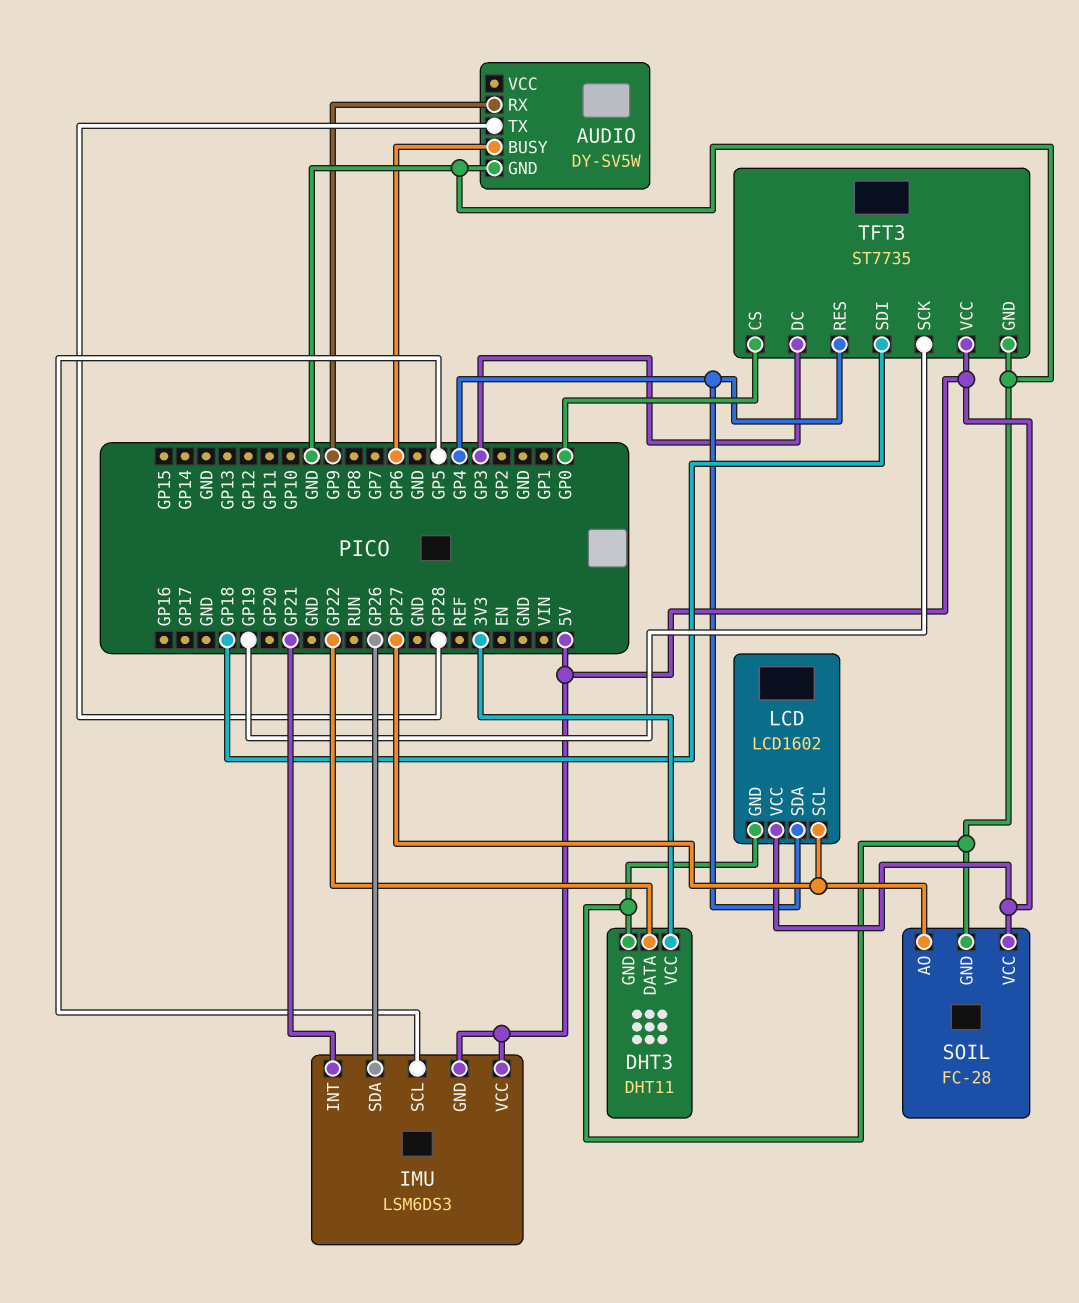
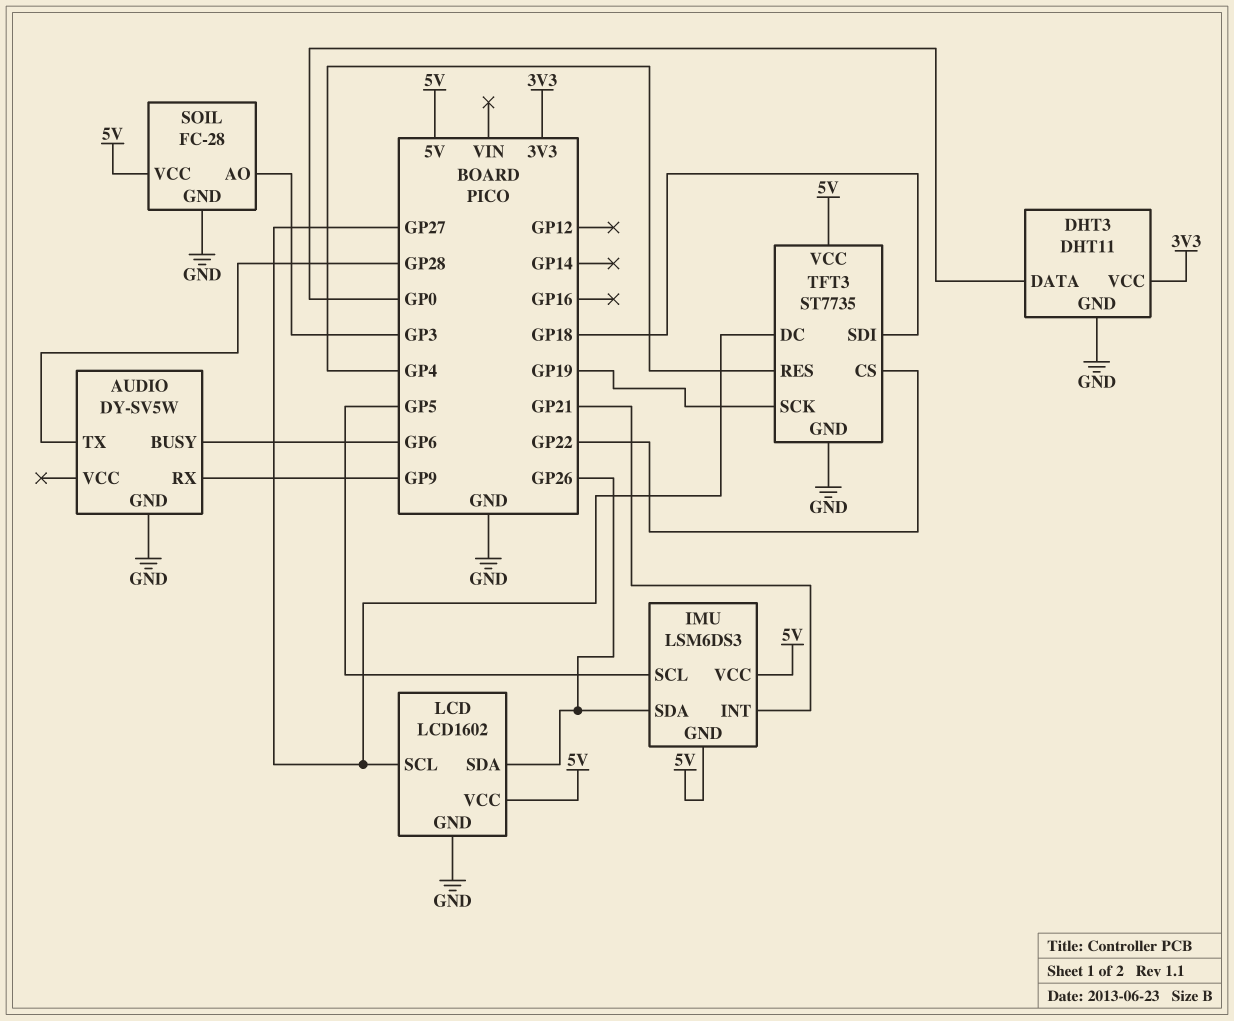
DHT3 pin DATA: GP22 -> GP0
LCD pin SDA: GP4 -> GP26
SOIL pin AO: GP27 -> GP3
TFT3 pin CS: GP0 -> GP22
TFT3 pin DC: GP3 -> GP27

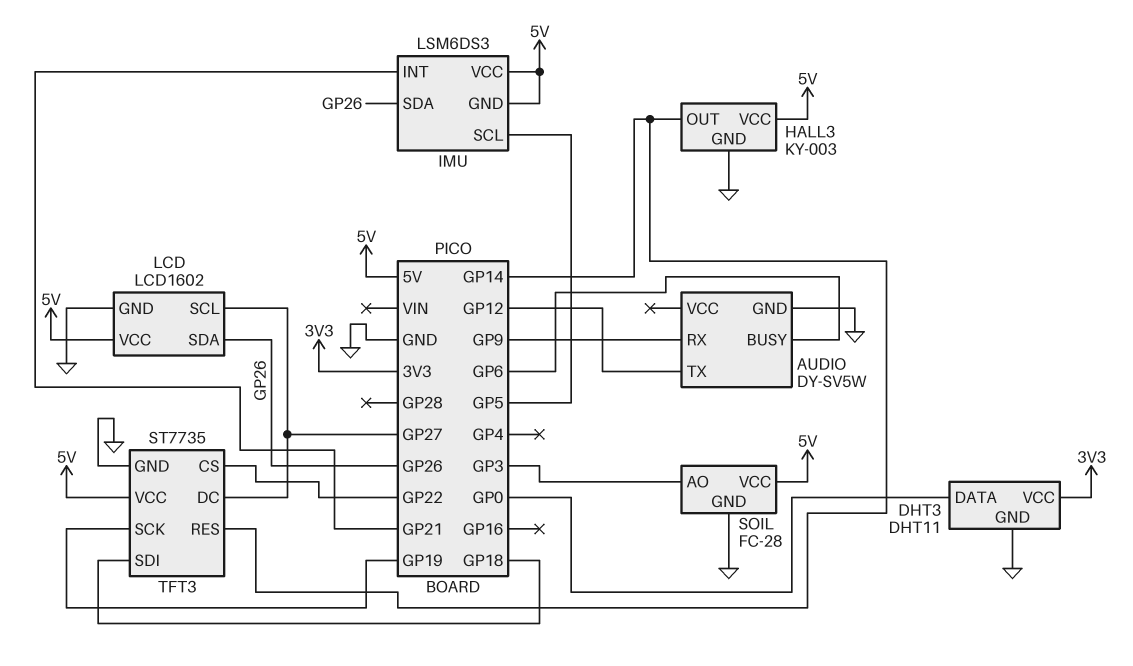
AUDIO pin TX: GP28 -> GP12
HALL3: none -> KY-003
HALL3 pin GND: none -> GND
HALL3 pin OUT: none -> GP14
HALL3 pin VCC: none -> 5V
TFT3 pin RES: GP4 -> GP14

